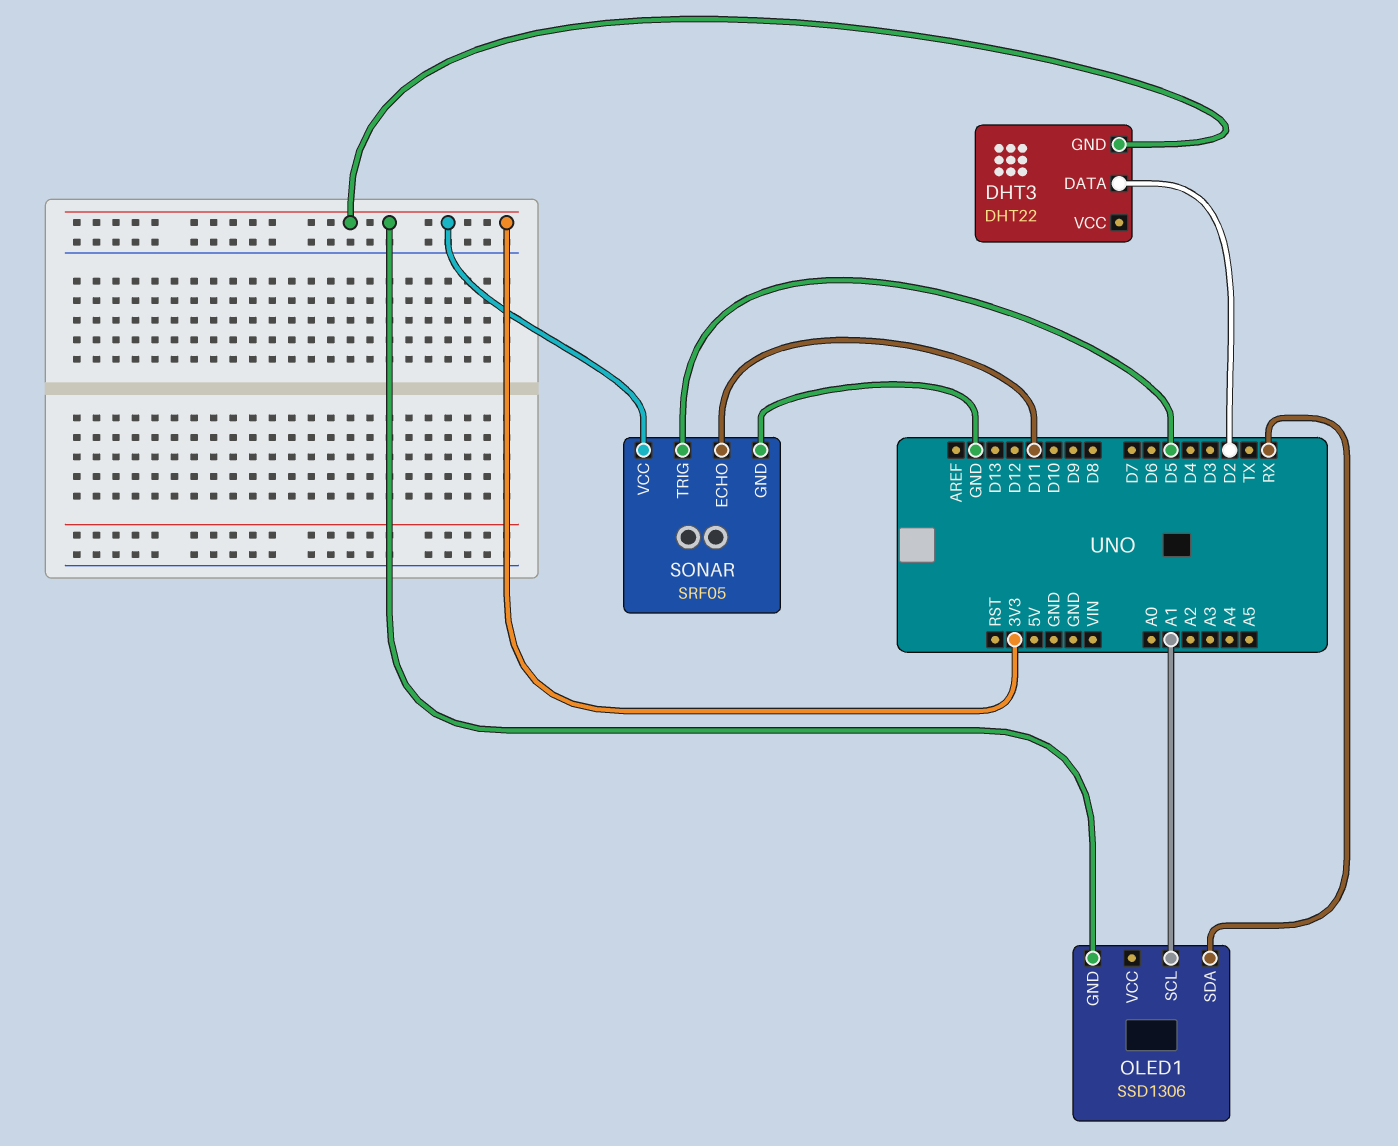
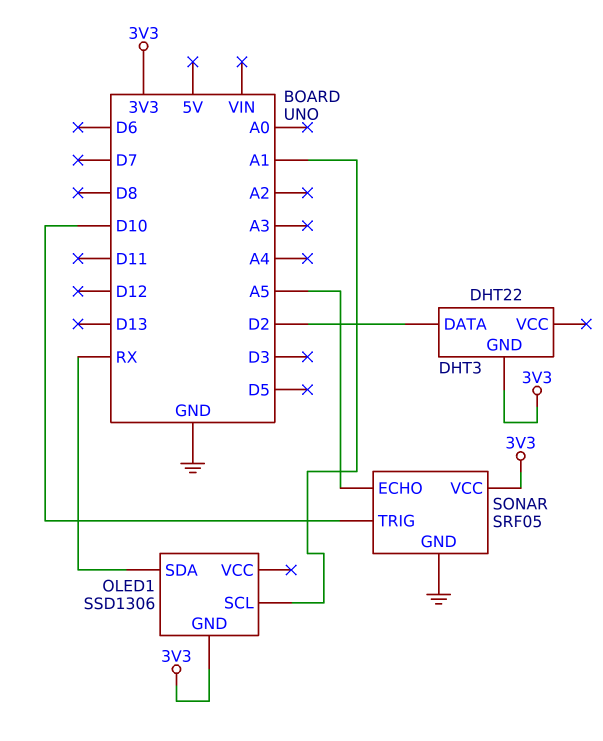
SONAR pin ECHO: D11 -> A5
SONAR pin TRIG: D5 -> D10

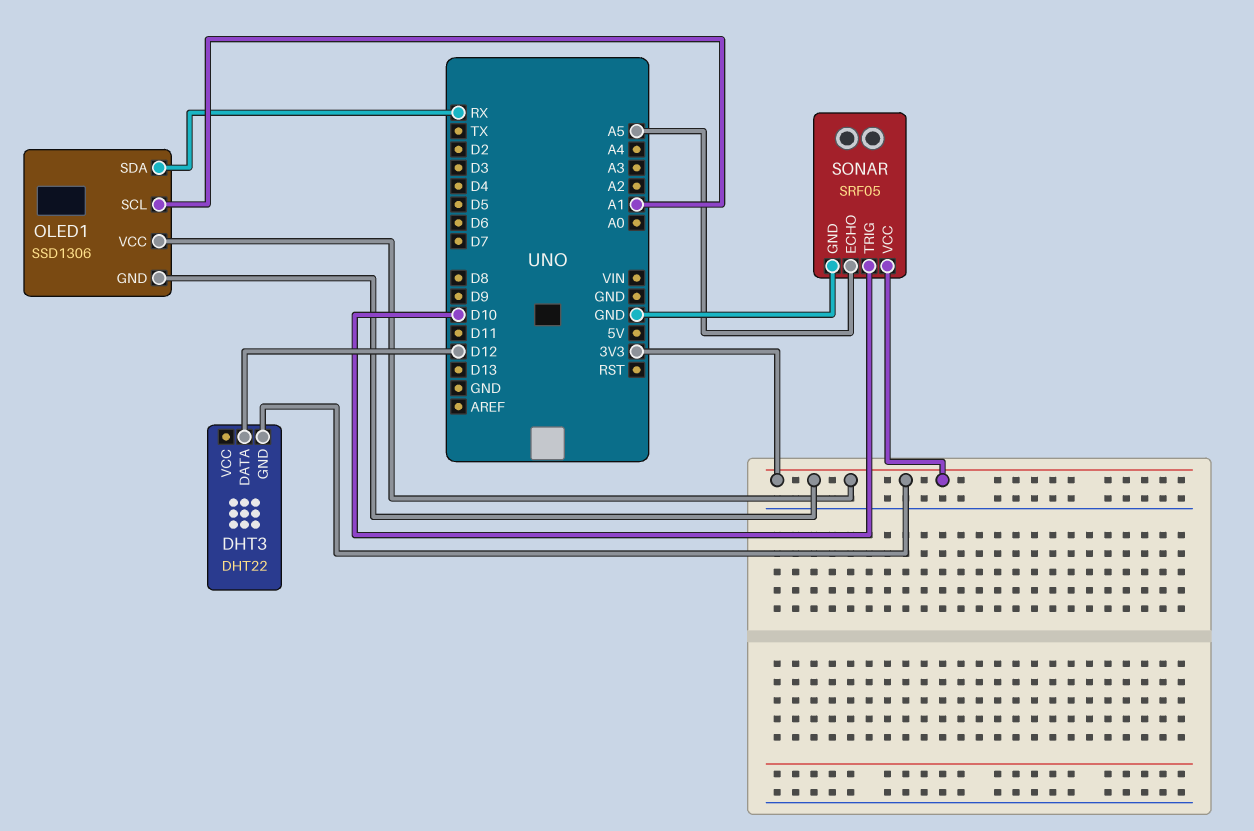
DHT3 pin DATA: D2 -> D12
OLED1 pin VCC: none -> 3V3

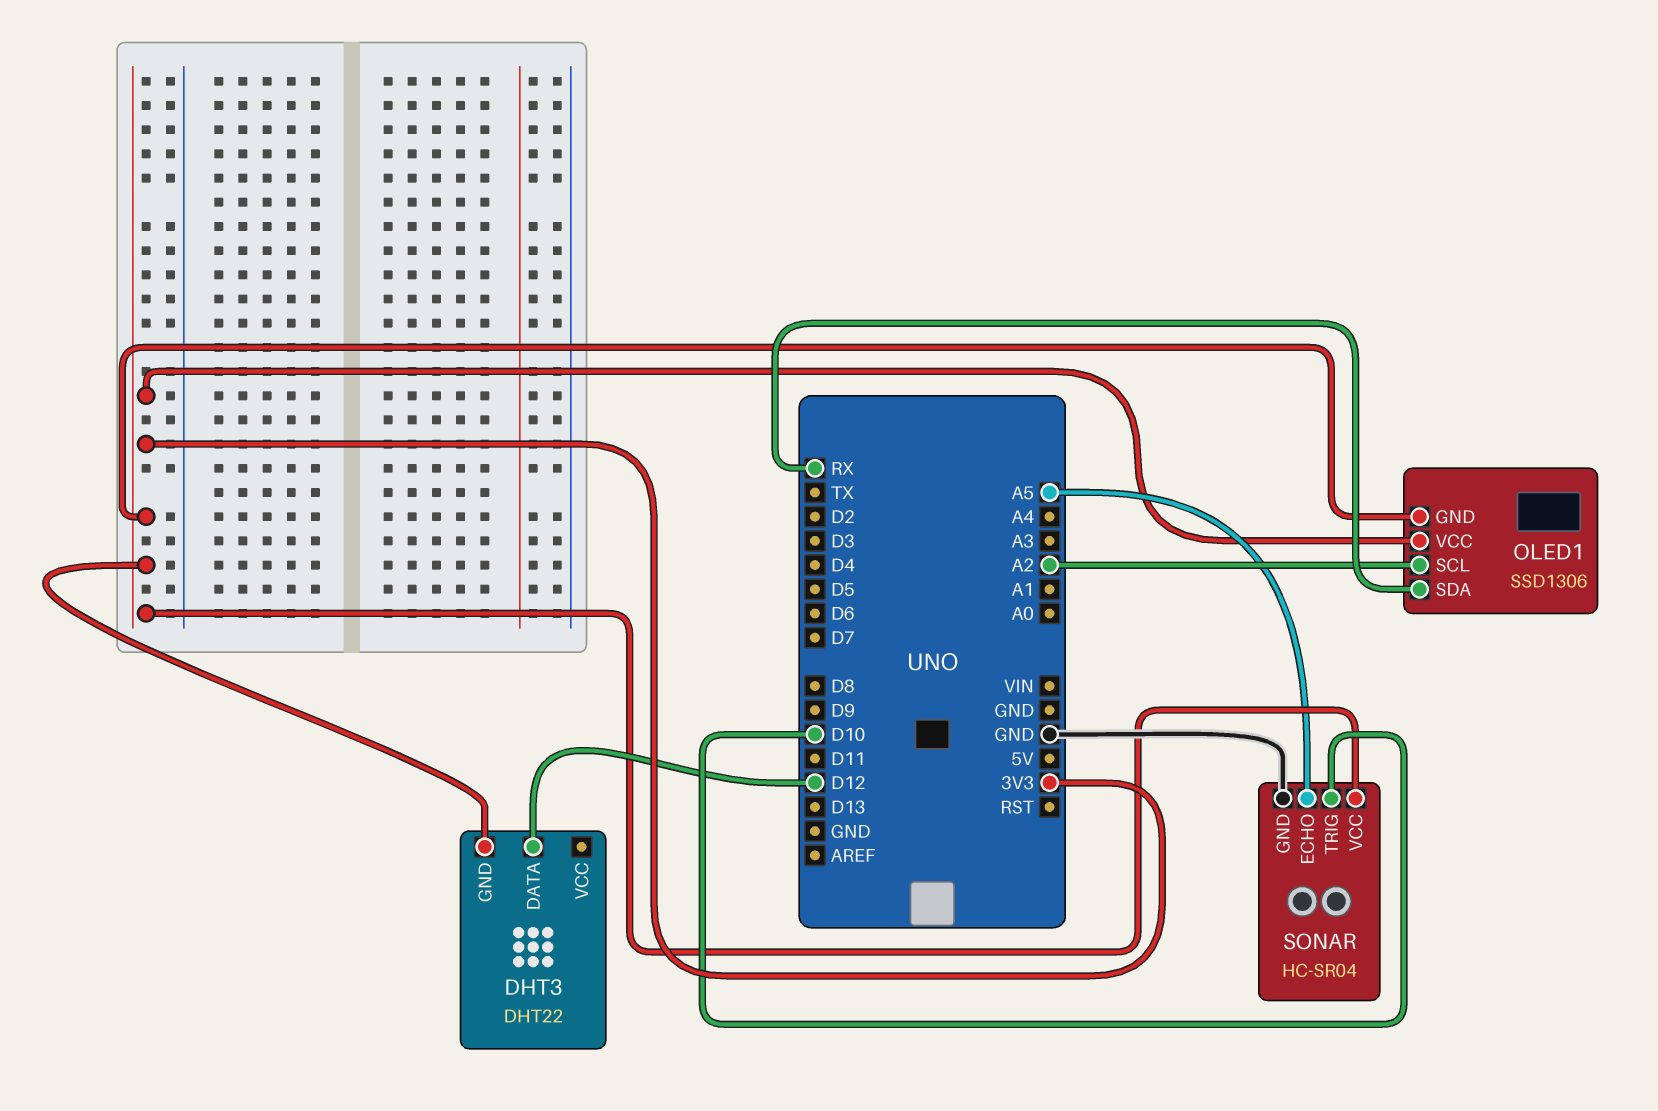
OLED1 pin SCL: A1 -> A2
SONAR: SRF05 -> HC-SR04

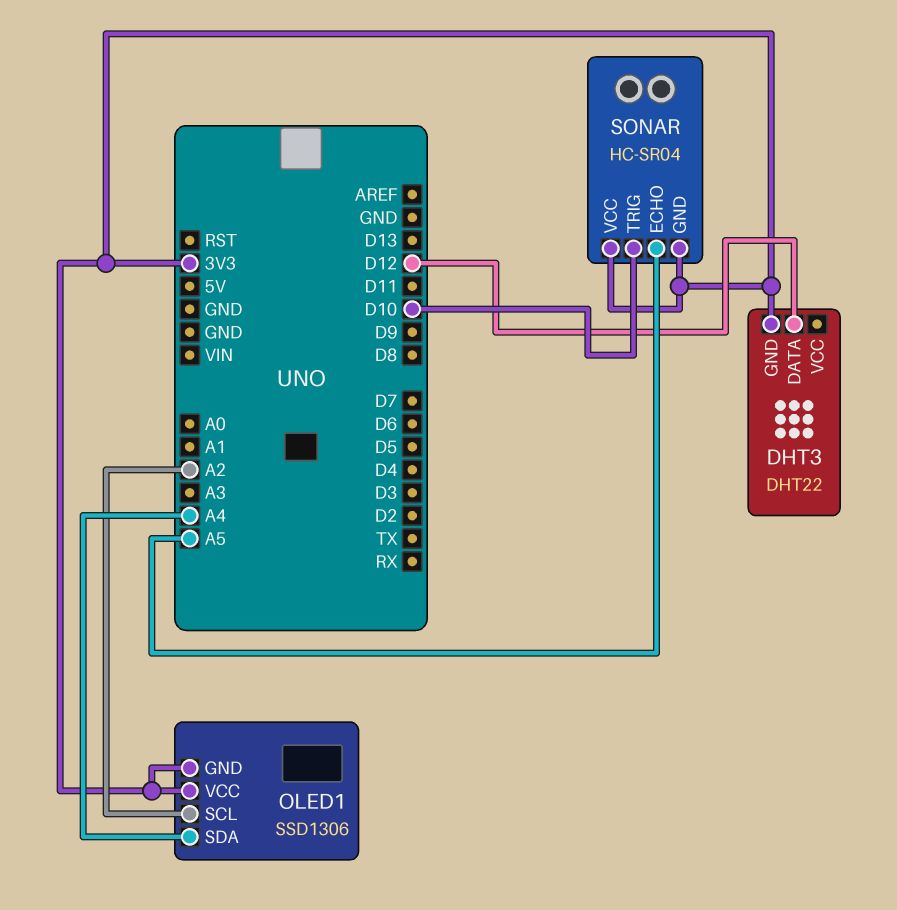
OLED1 pin SDA: RX -> A4
SONAR pin GND: GND -> 3V3

